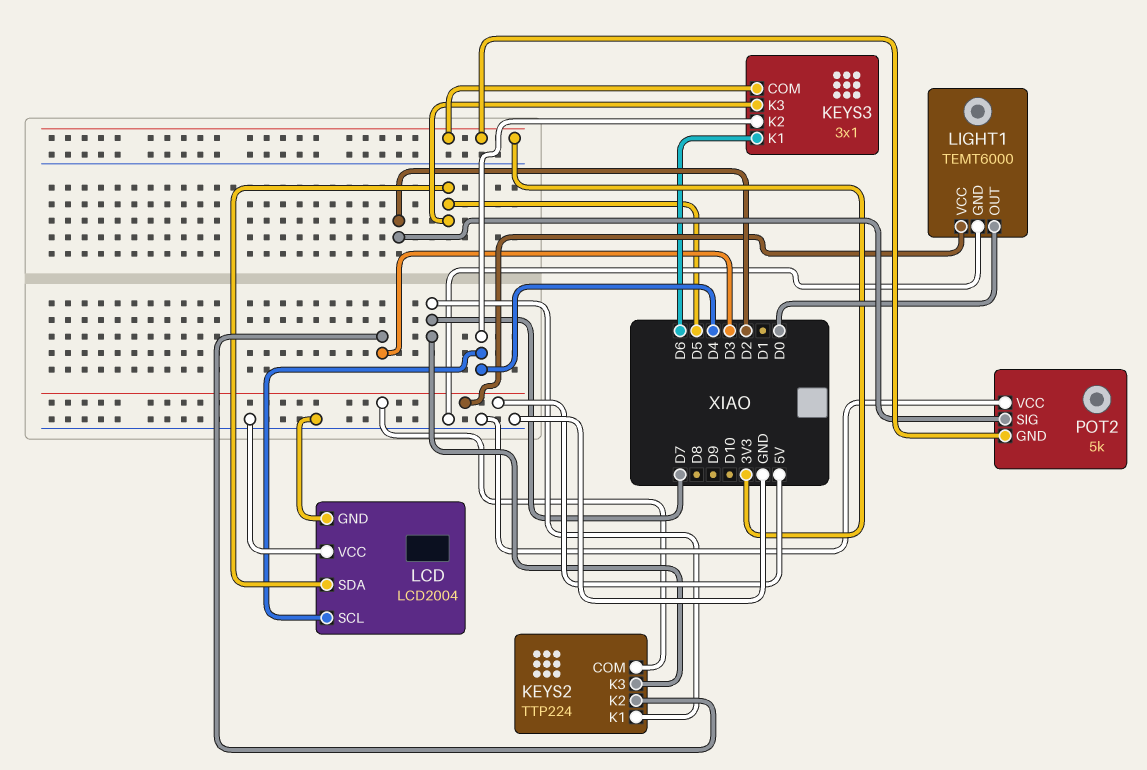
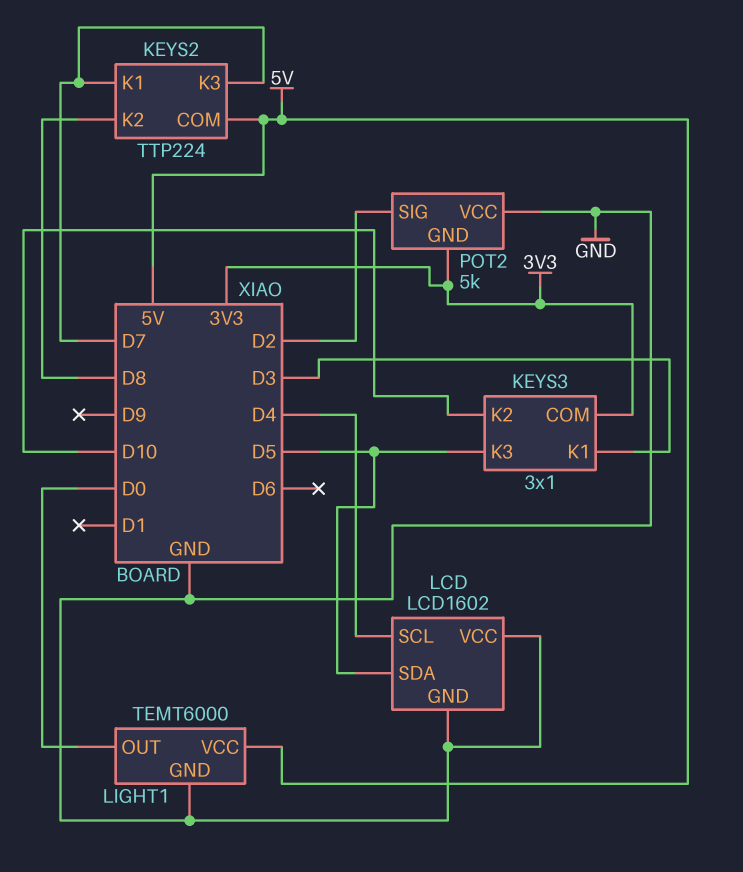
KEYS2 pin K2: D3 -> D8
KEYS3 pin K1: D6 -> D3
KEYS3 pin K2: D4 -> D10
LCD: LCD2004 -> LCD1602

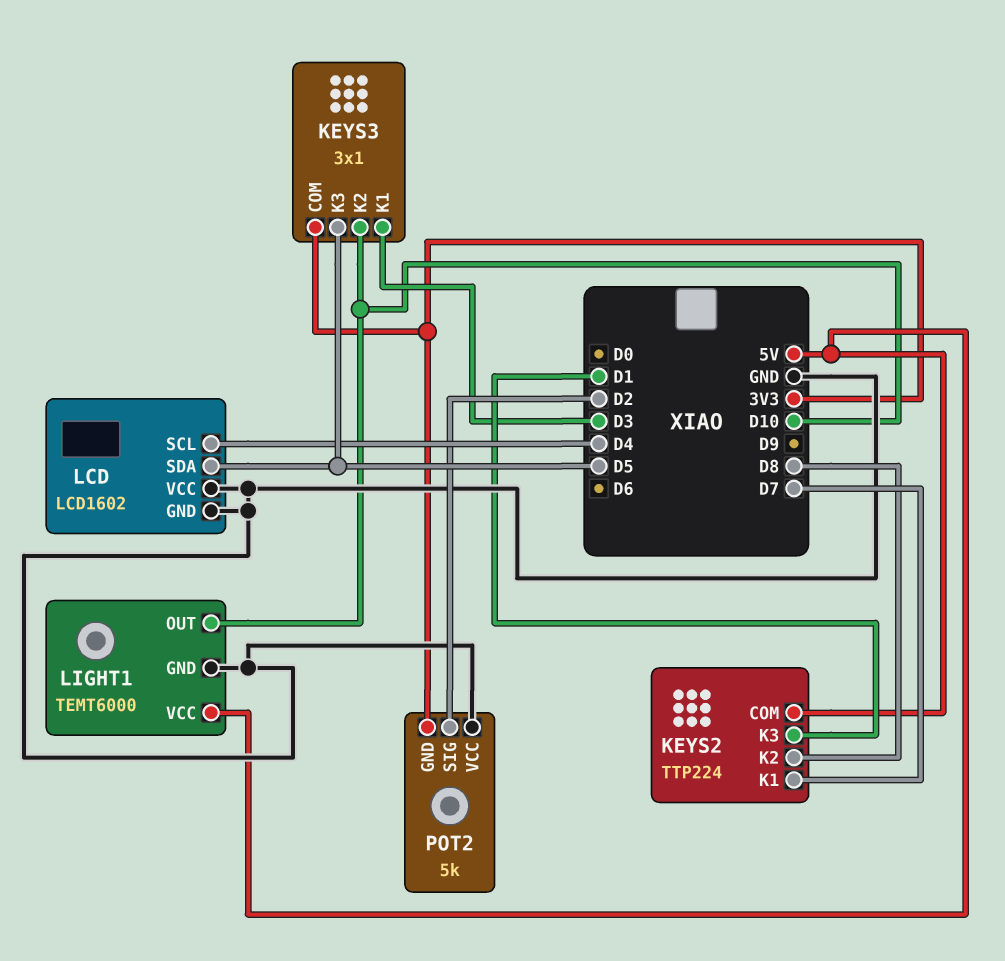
KEYS2 pin K3: D7 -> D1
LIGHT1 pin OUT: D0 -> D10

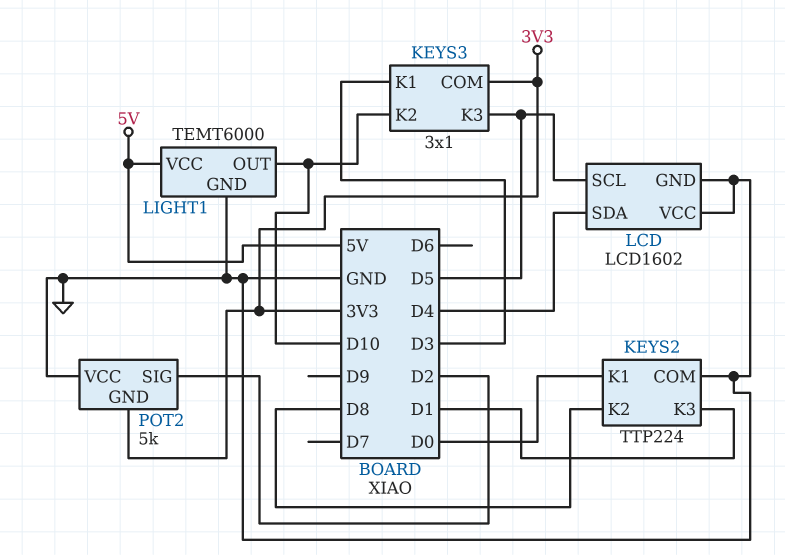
KEYS2 pin COM: 5V -> GND
KEYS2 pin K1: D7 -> D0
LCD pin SCL: D4 -> D5
LCD pin SDA: D5 -> D4

